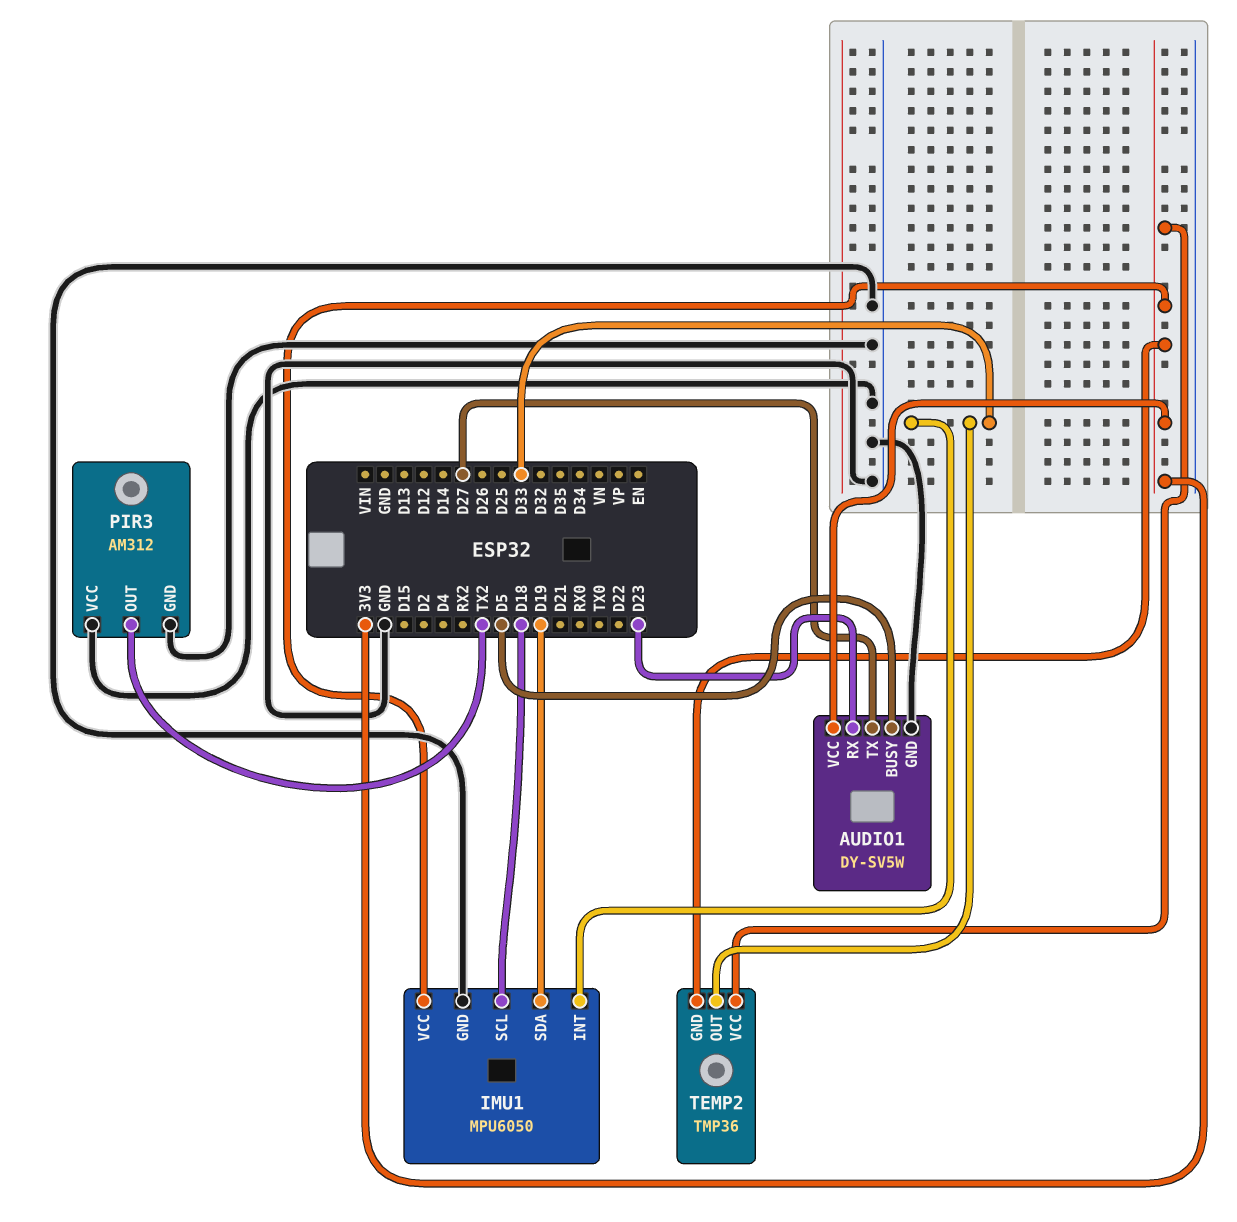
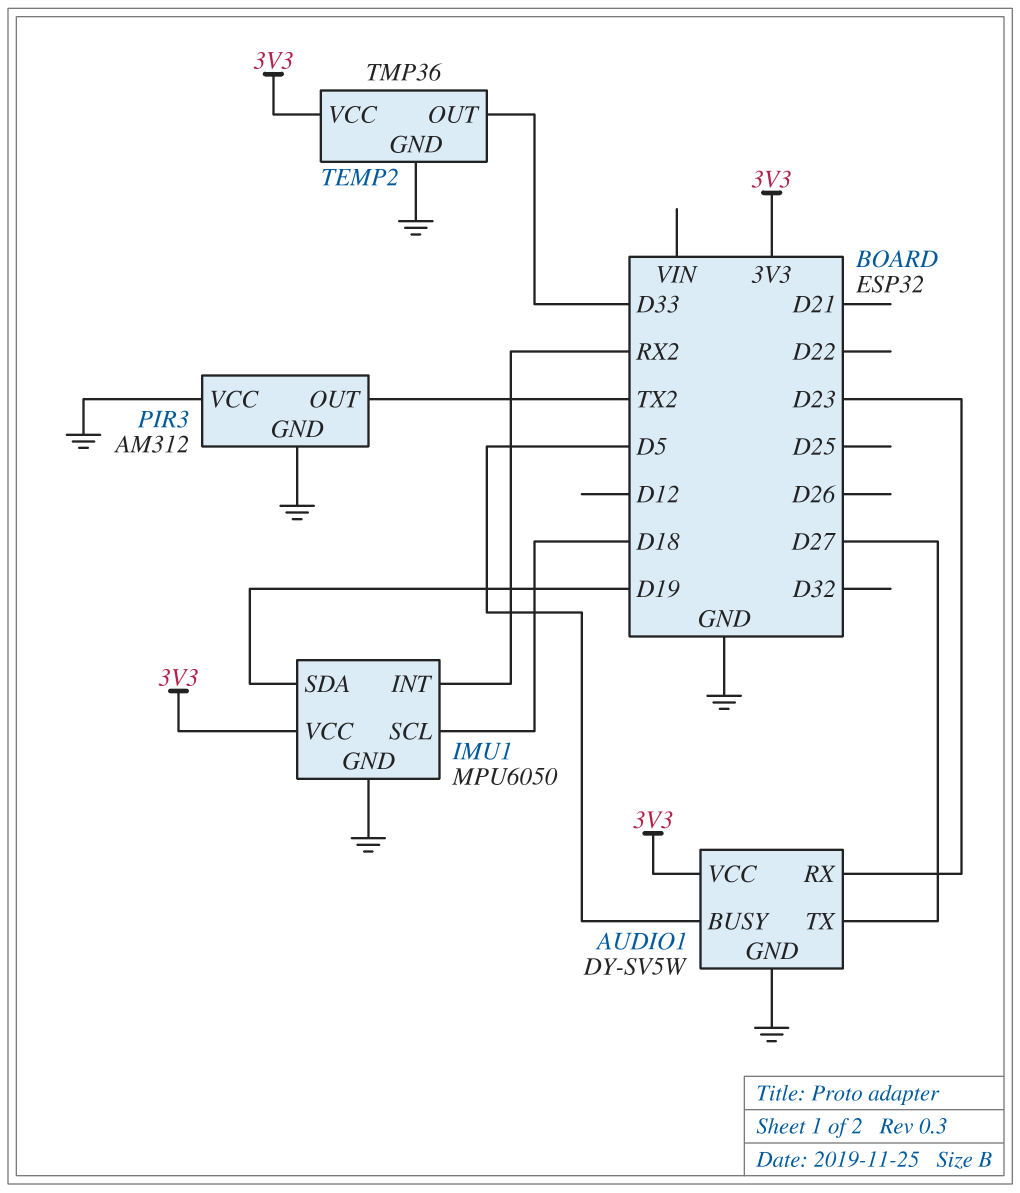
IMU1 pin INT: D33 -> RX2
TEMP2 pin GND: 3V3 -> GND

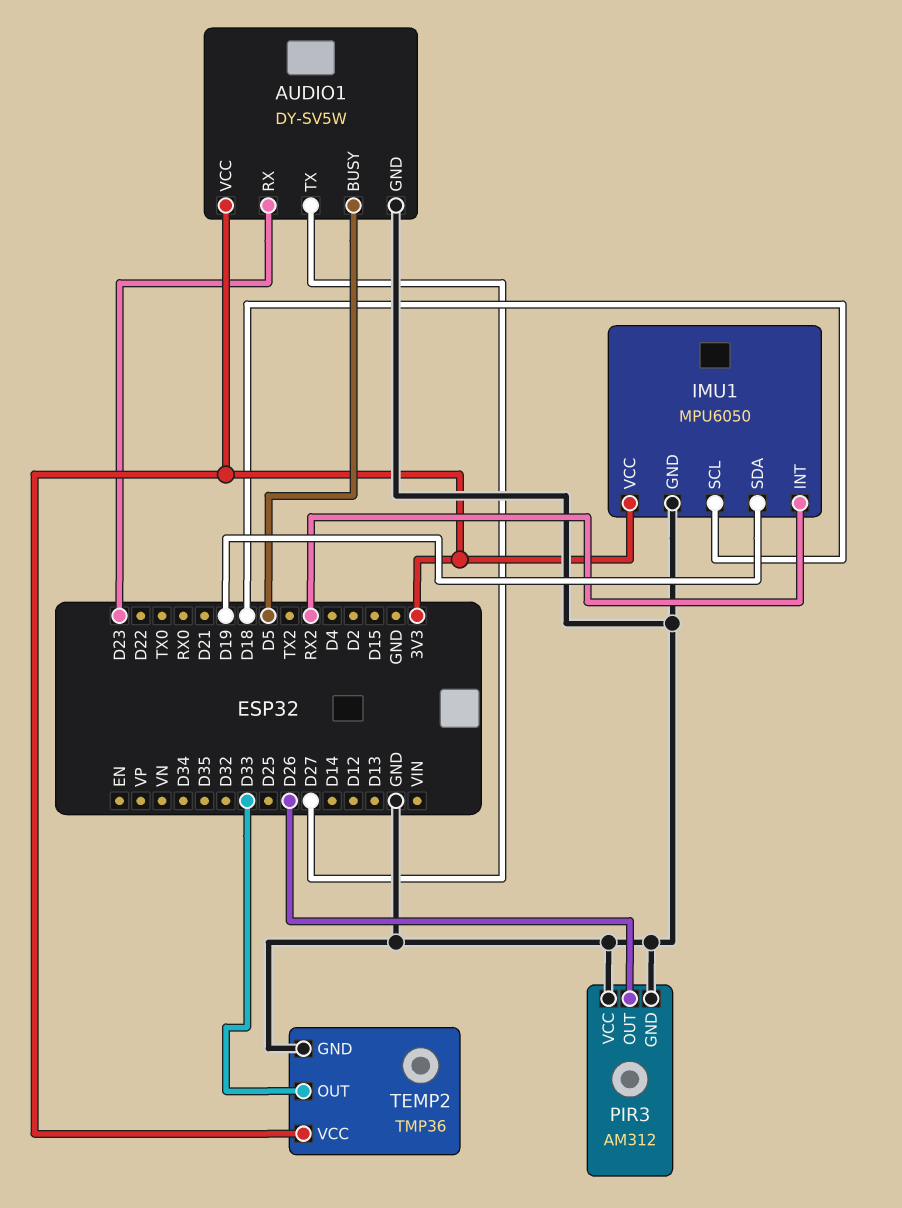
PIR3 pin OUT: TX2 -> D26

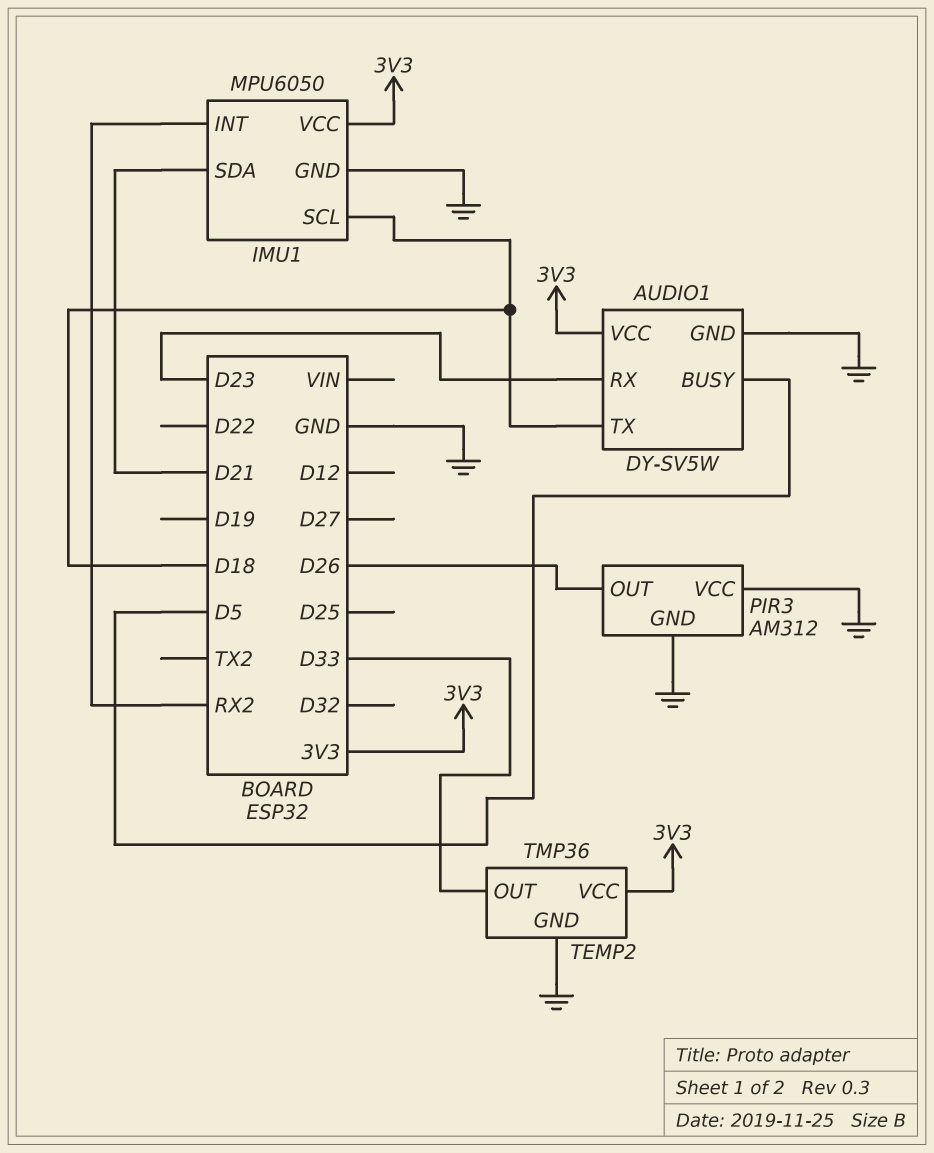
AUDIO1 pin TX: D27 -> D18
IMU1 pin SDA: D19 -> D21

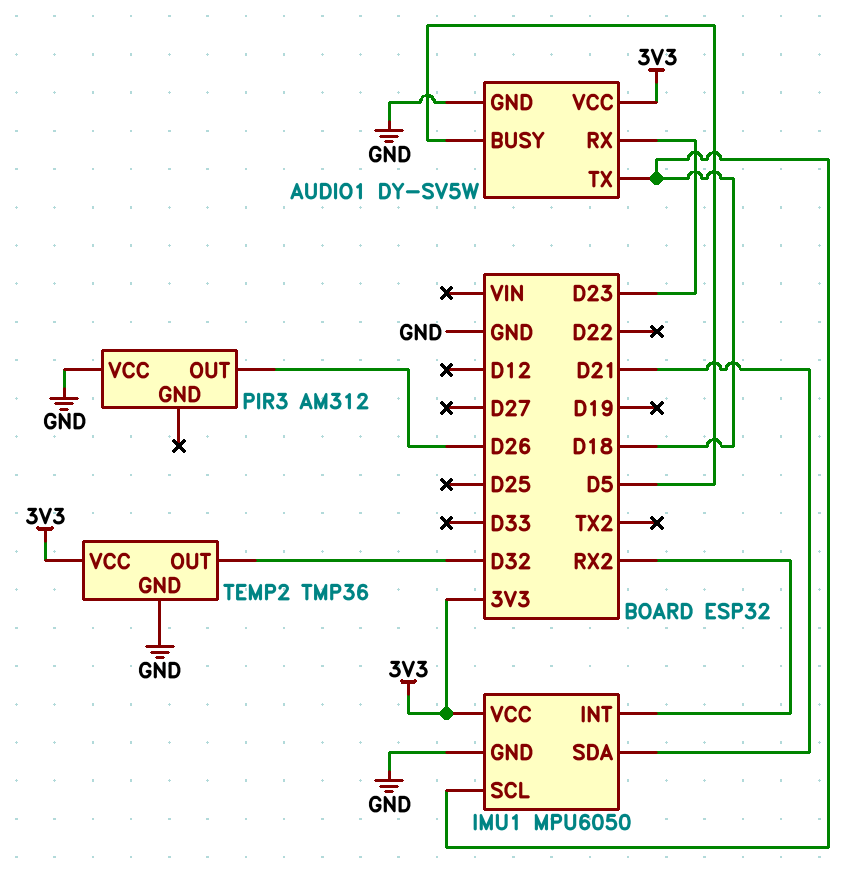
PIR3 pin GND: GND -> none
TEMP2 pin OUT: D33 -> D32

